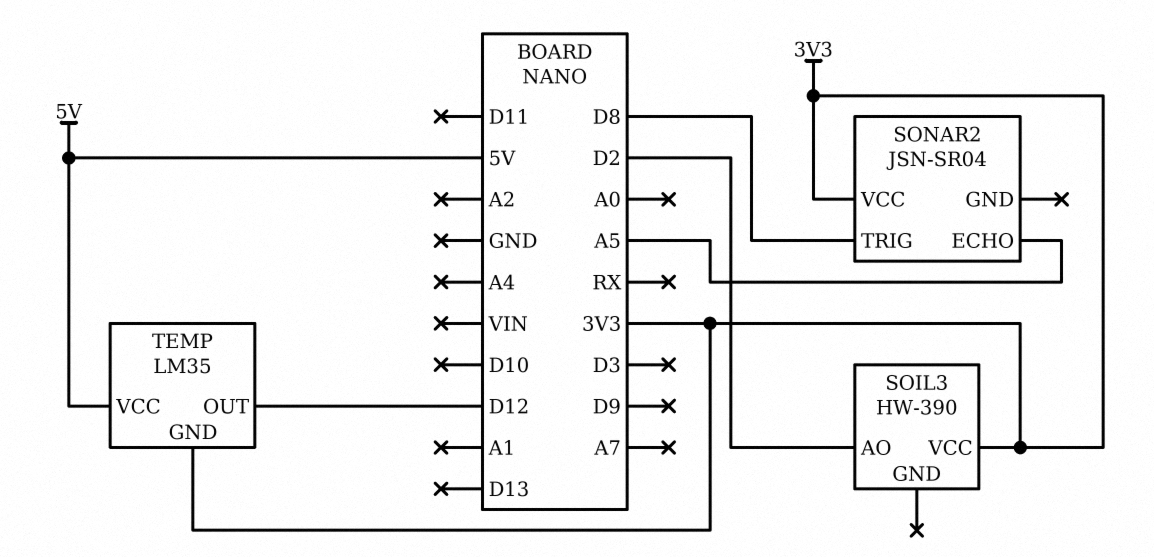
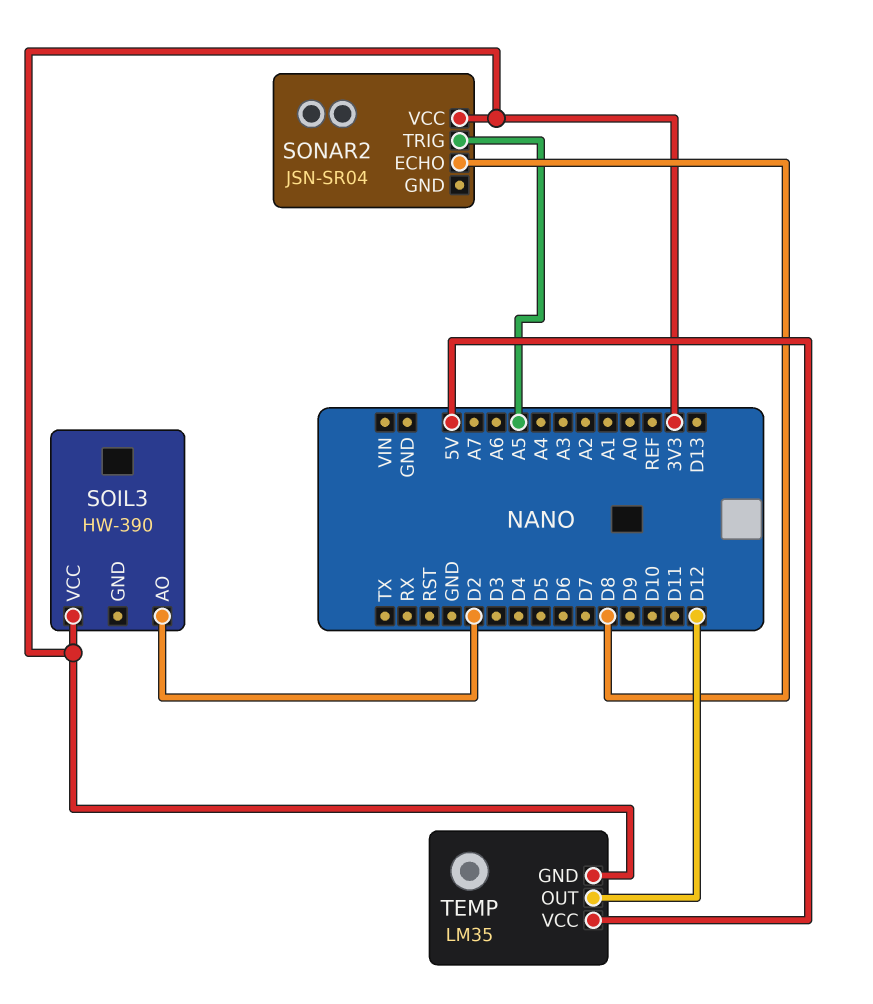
SONAR2 pin ECHO: A5 -> D8
SONAR2 pin TRIG: D8 -> A5

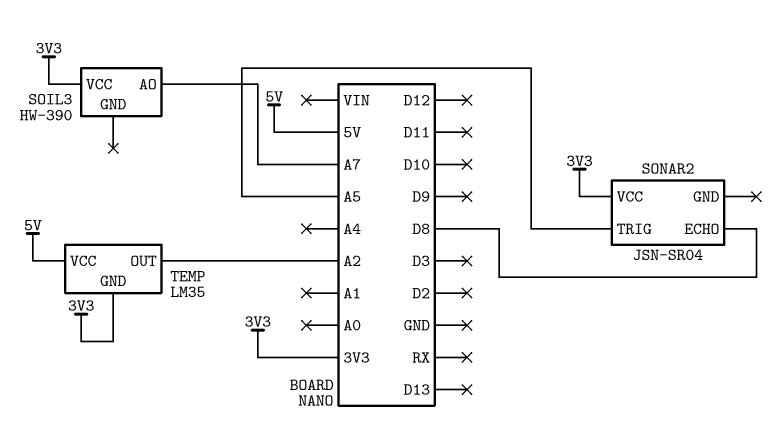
SOIL3 pin AO: D2 -> A7
TEMP pin OUT: D12 -> A2

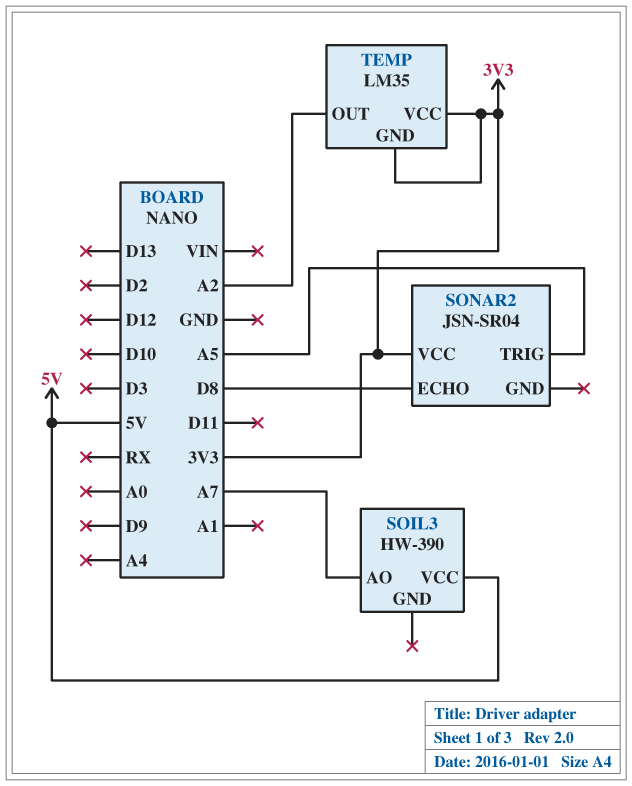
SOIL3 pin VCC: 3V3 -> 5V
TEMP pin VCC: 5V -> 3V3

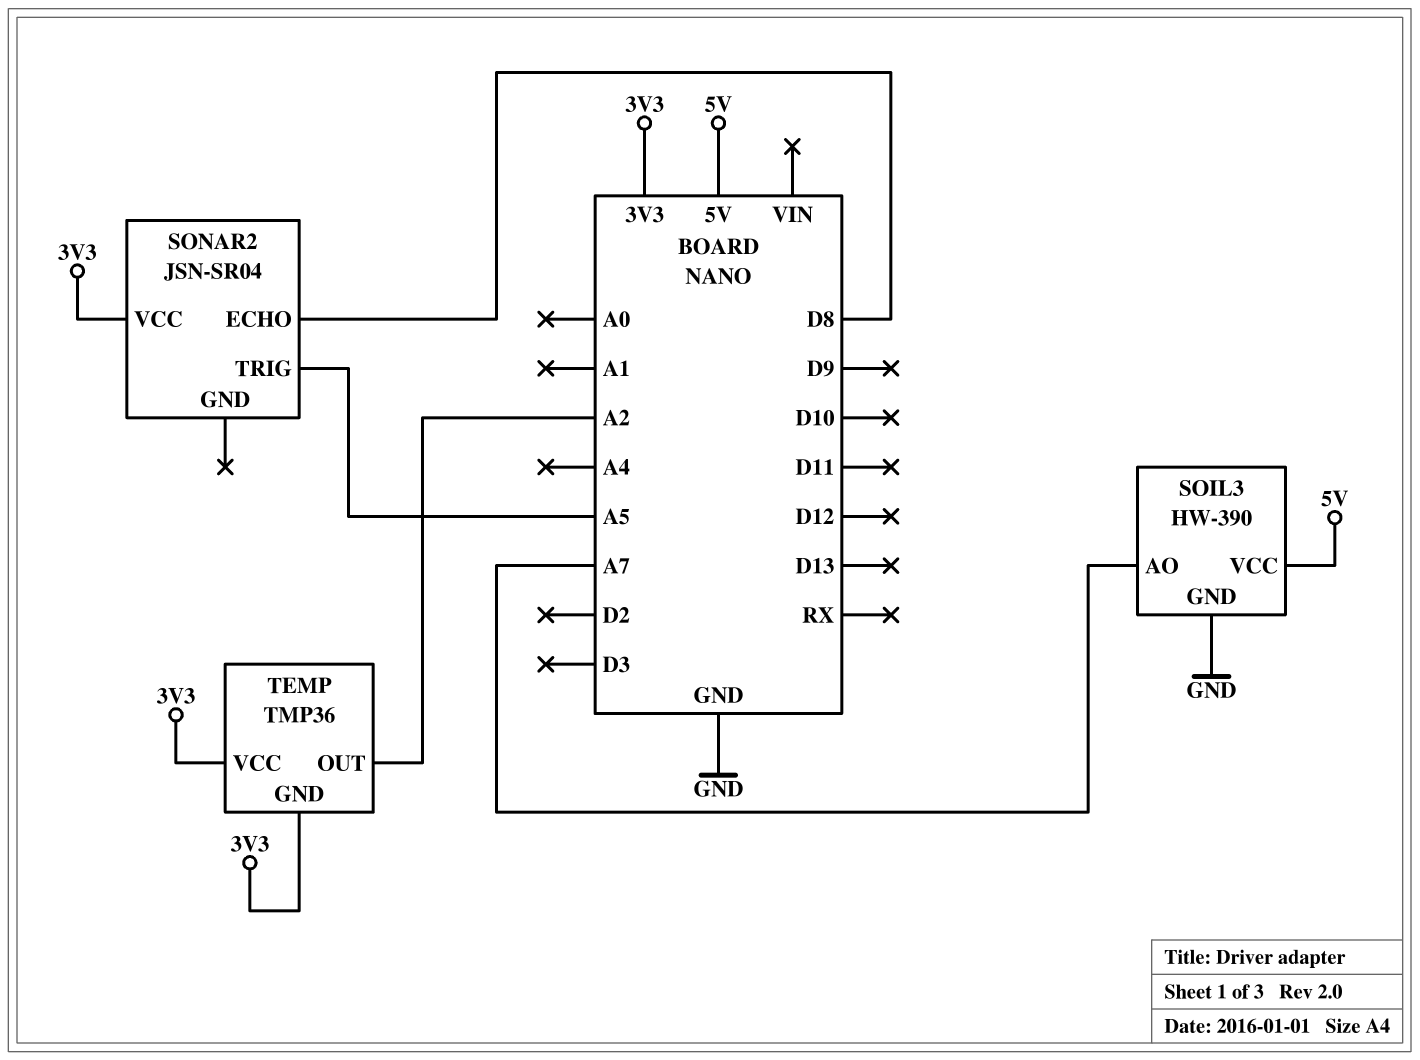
SOIL3 pin GND: none -> GND
TEMP: LM35 -> TMP36

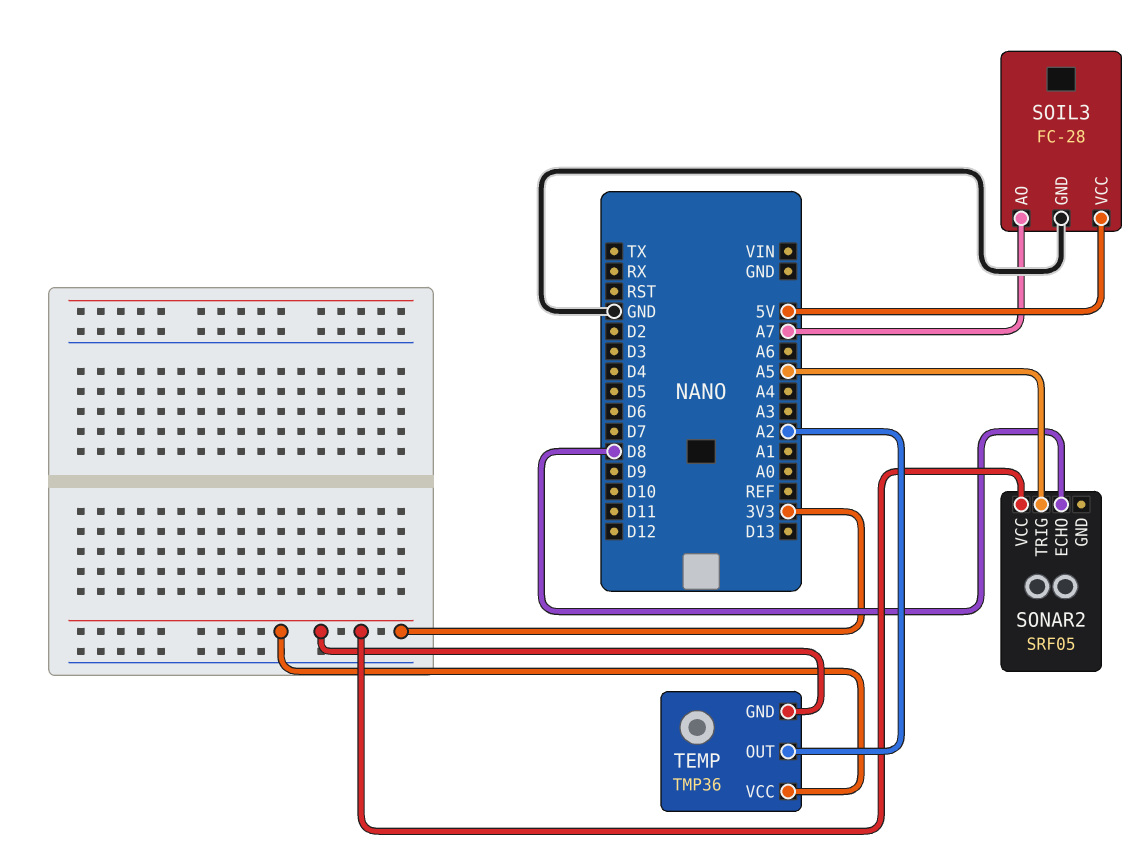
SOIL3: HW-390 -> FC-28
SONAR2: JSN-SR04 -> SRF05

